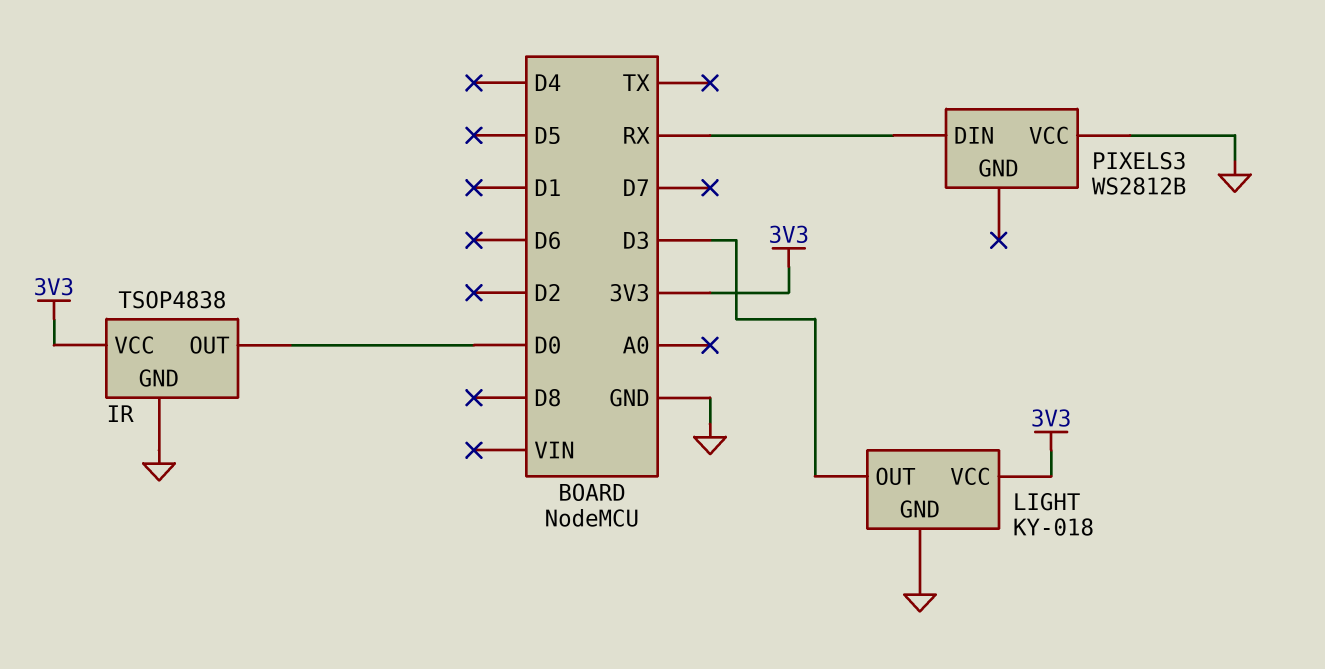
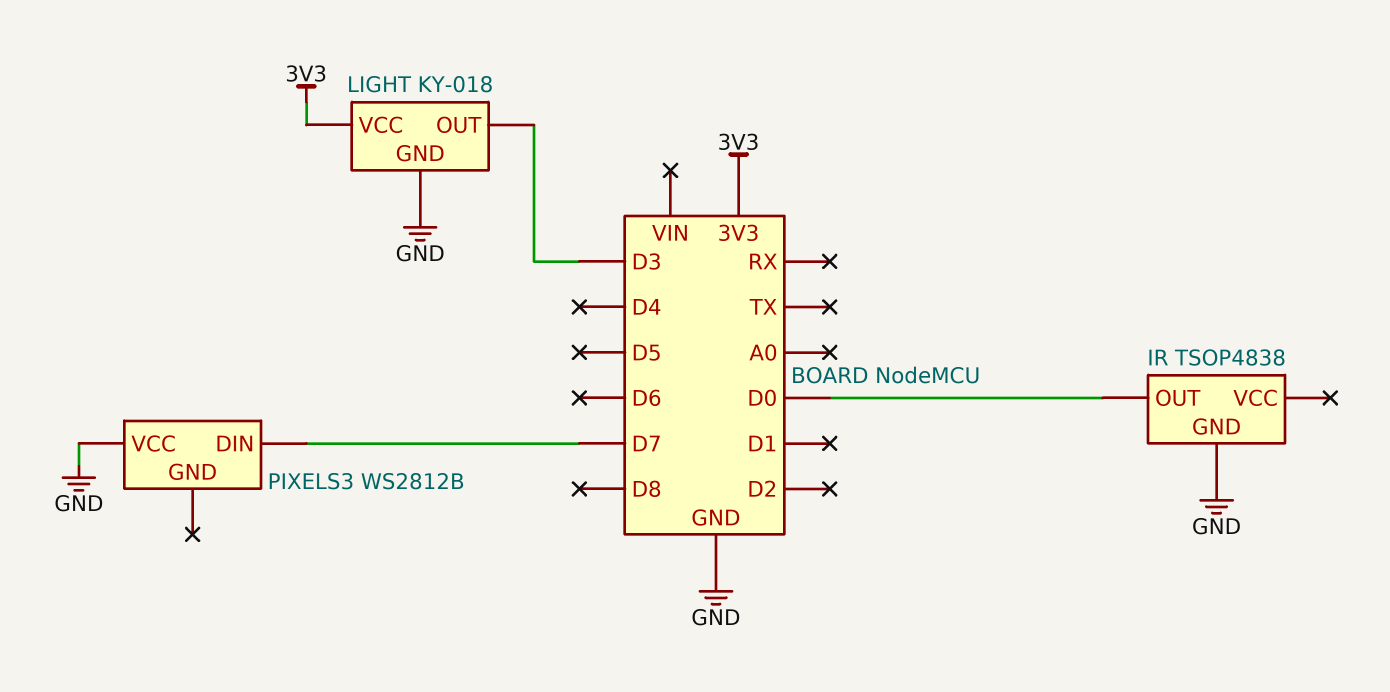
IR pin VCC: 3V3 -> none
PIXELS3 pin DIN: RX -> D7

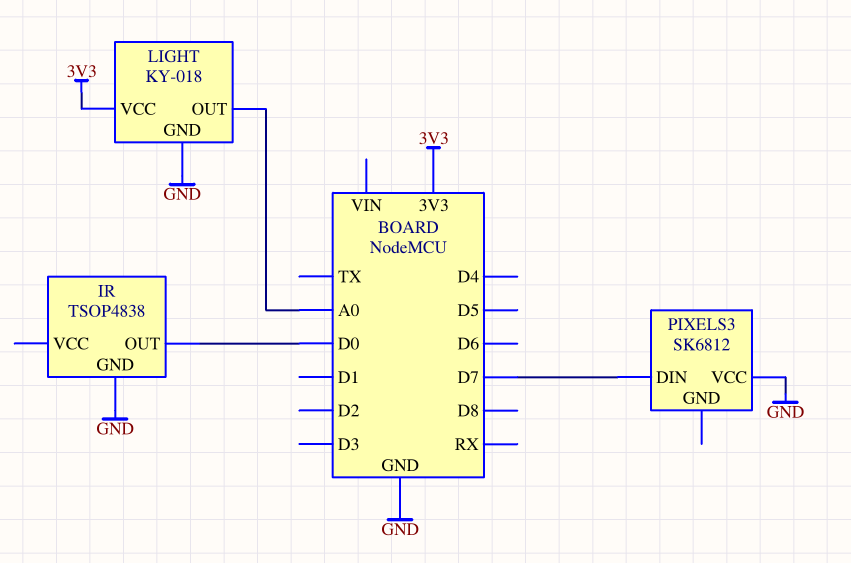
LIGHT pin OUT: D3 -> A0
PIXELS3: WS2812B -> SK6812

